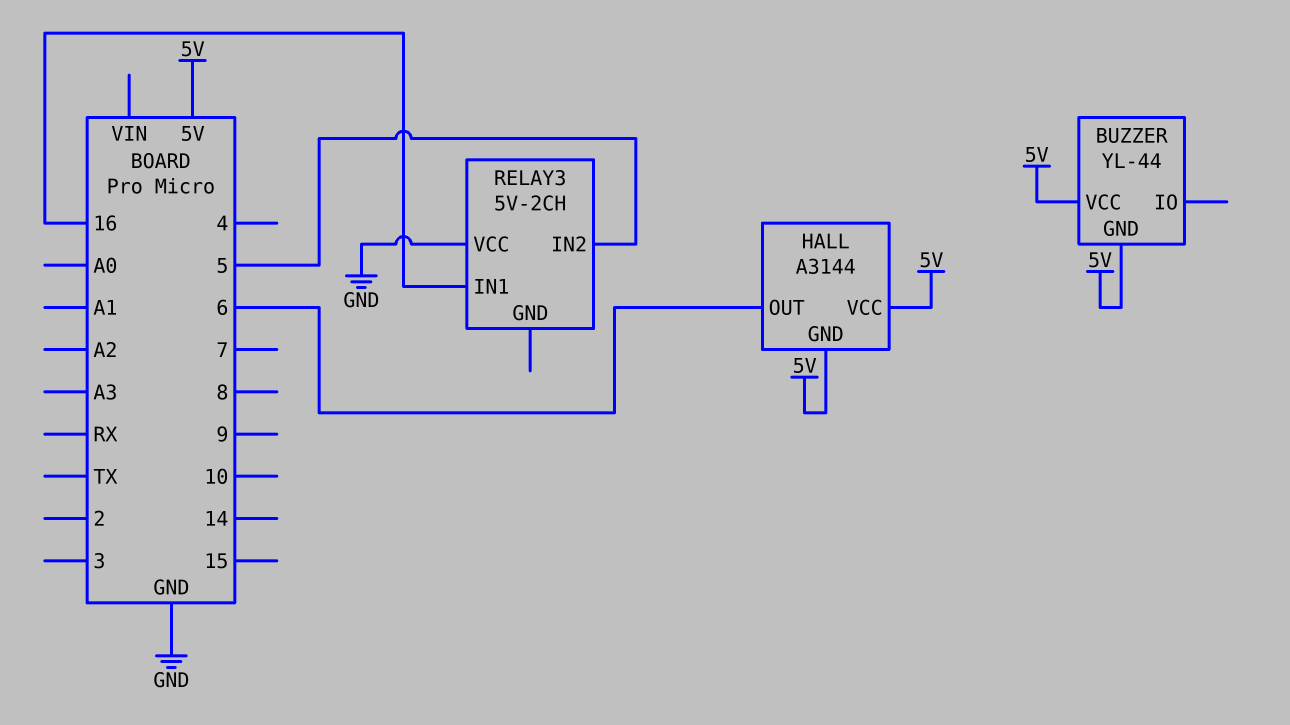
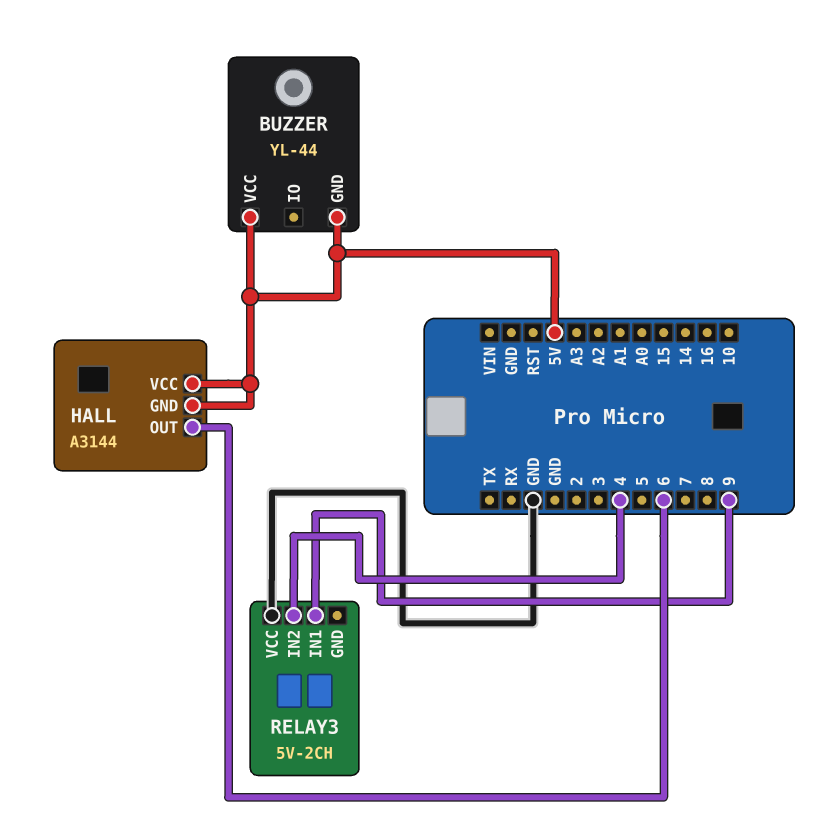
RELAY3 pin IN1: 16 -> 9
RELAY3 pin IN2: 5 -> 4

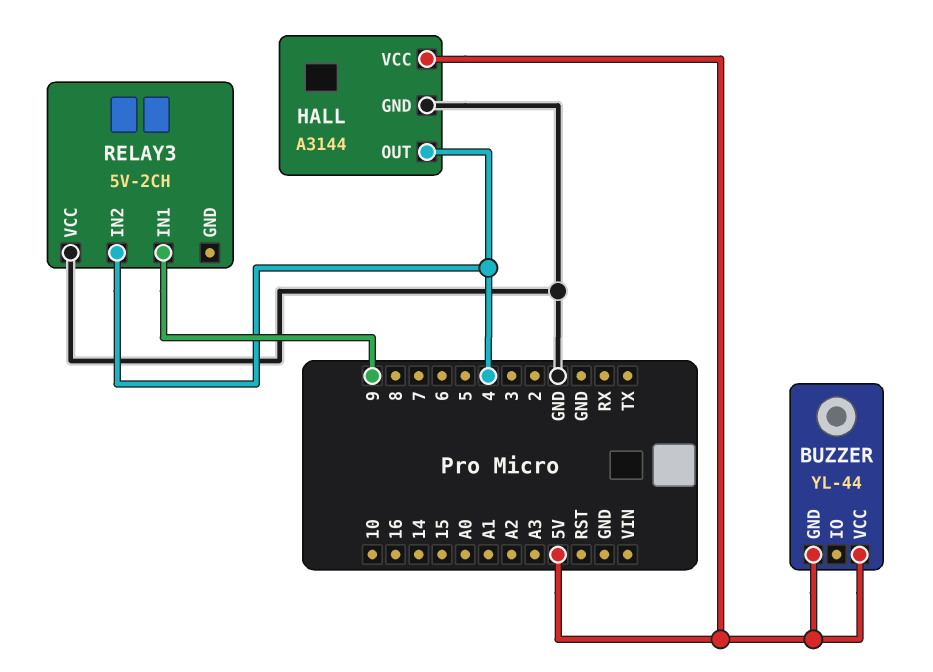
HALL pin GND: 5V -> GND
HALL pin OUT: 6 -> 4

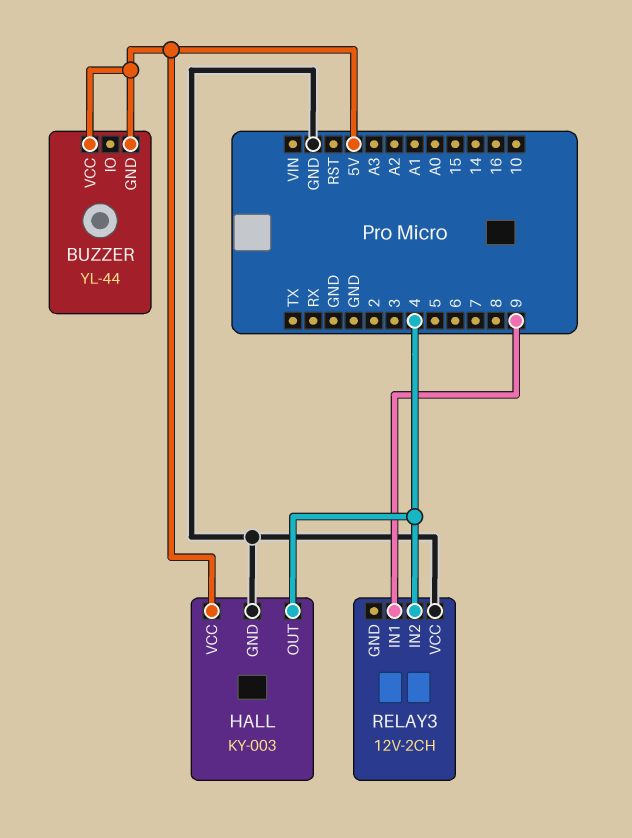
HALL: A3144 -> KY-003
RELAY3: 5V-2CH -> 12V-2CH

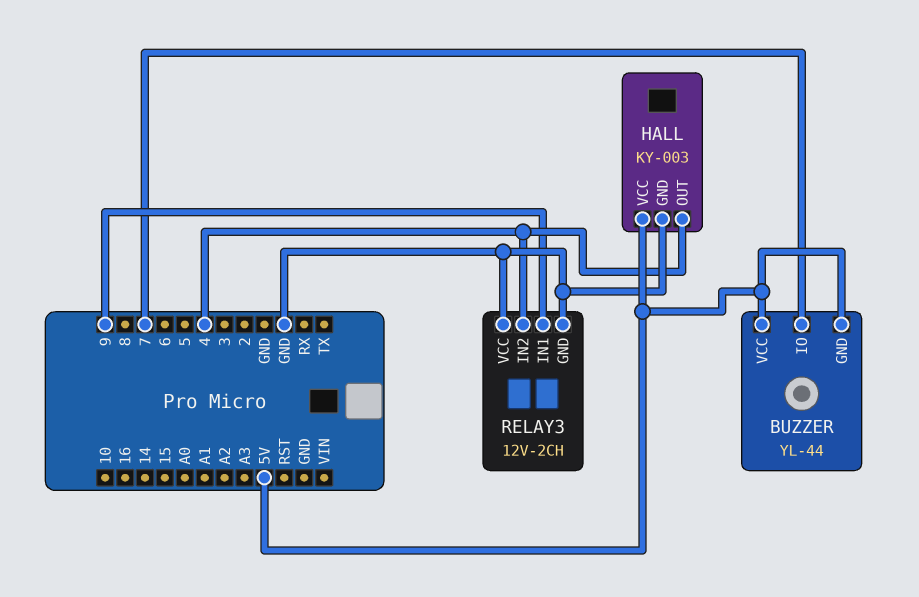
BUZZER pin IO: none -> 7
RELAY3 pin GND: none -> GND

